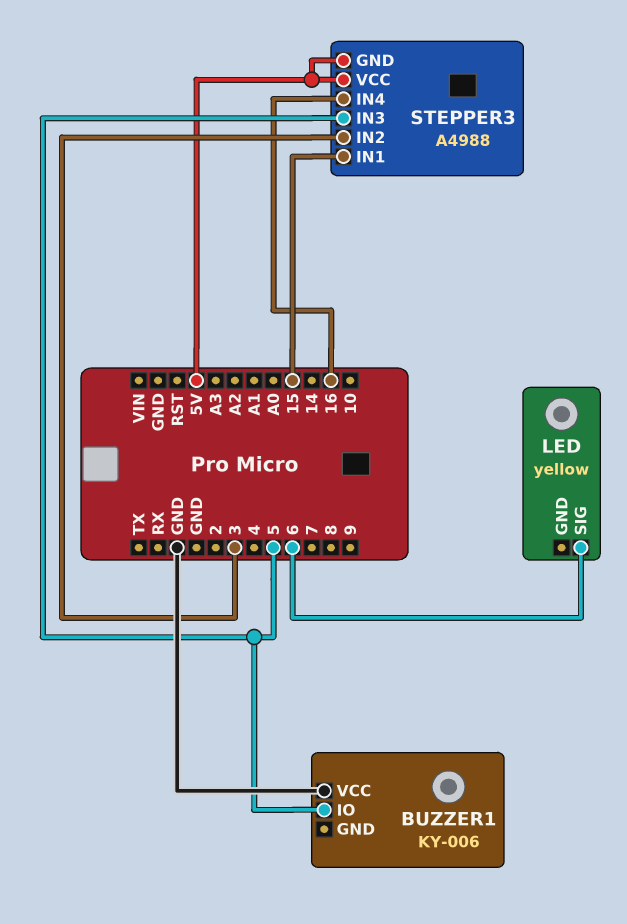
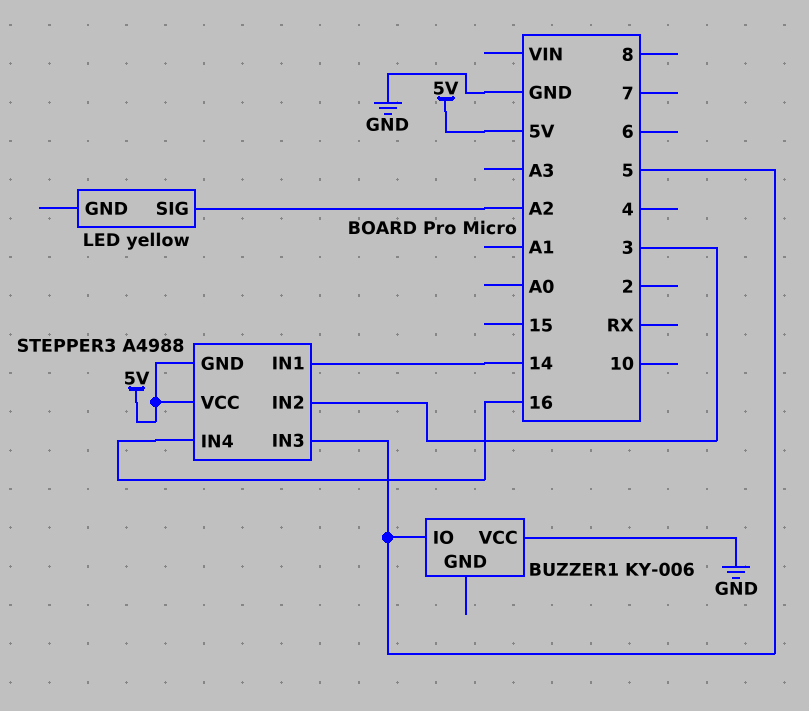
LED pin SIG: 6 -> A2
STEPPER3 pin IN1: 15 -> 14

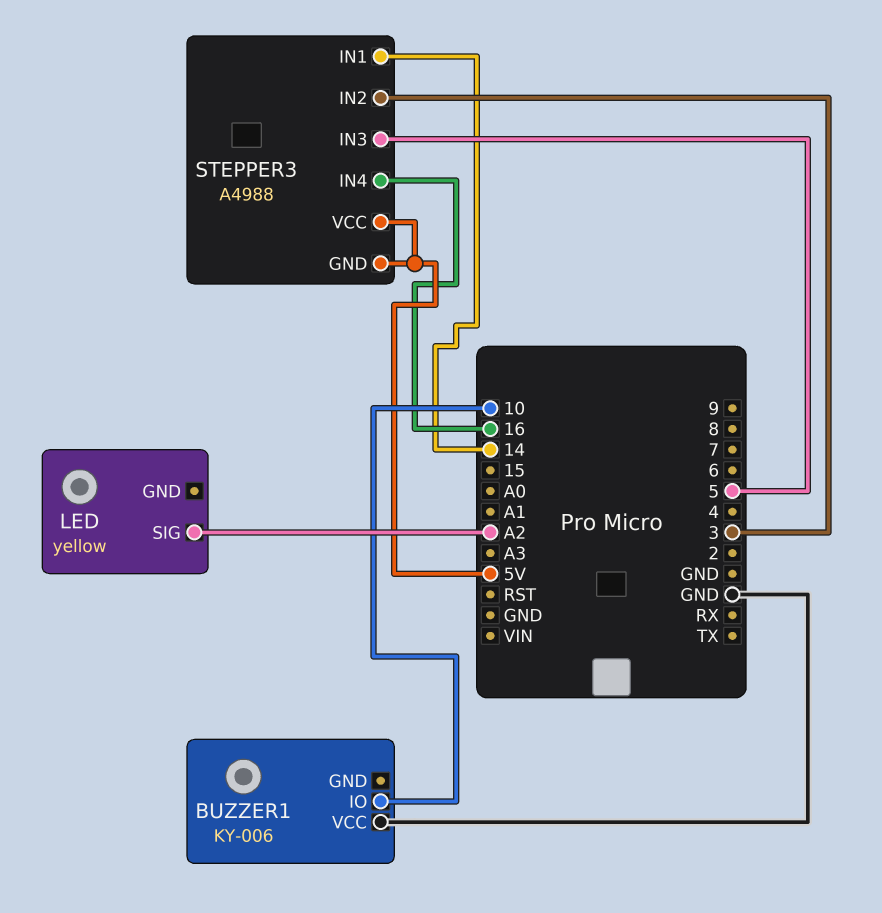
BUZZER1 pin IO: 5 -> 10

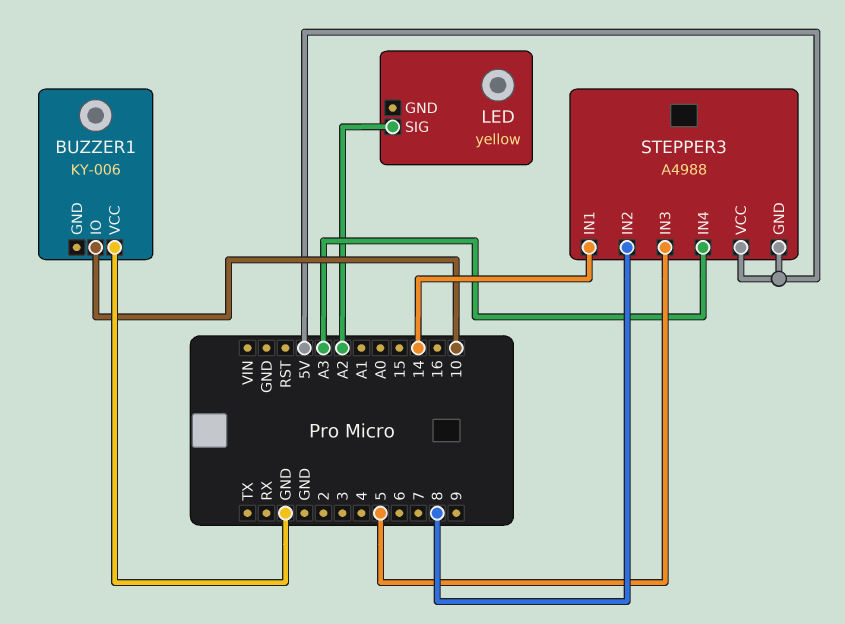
STEPPER3 pin IN2: 3 -> 8
STEPPER3 pin IN4: 16 -> A3

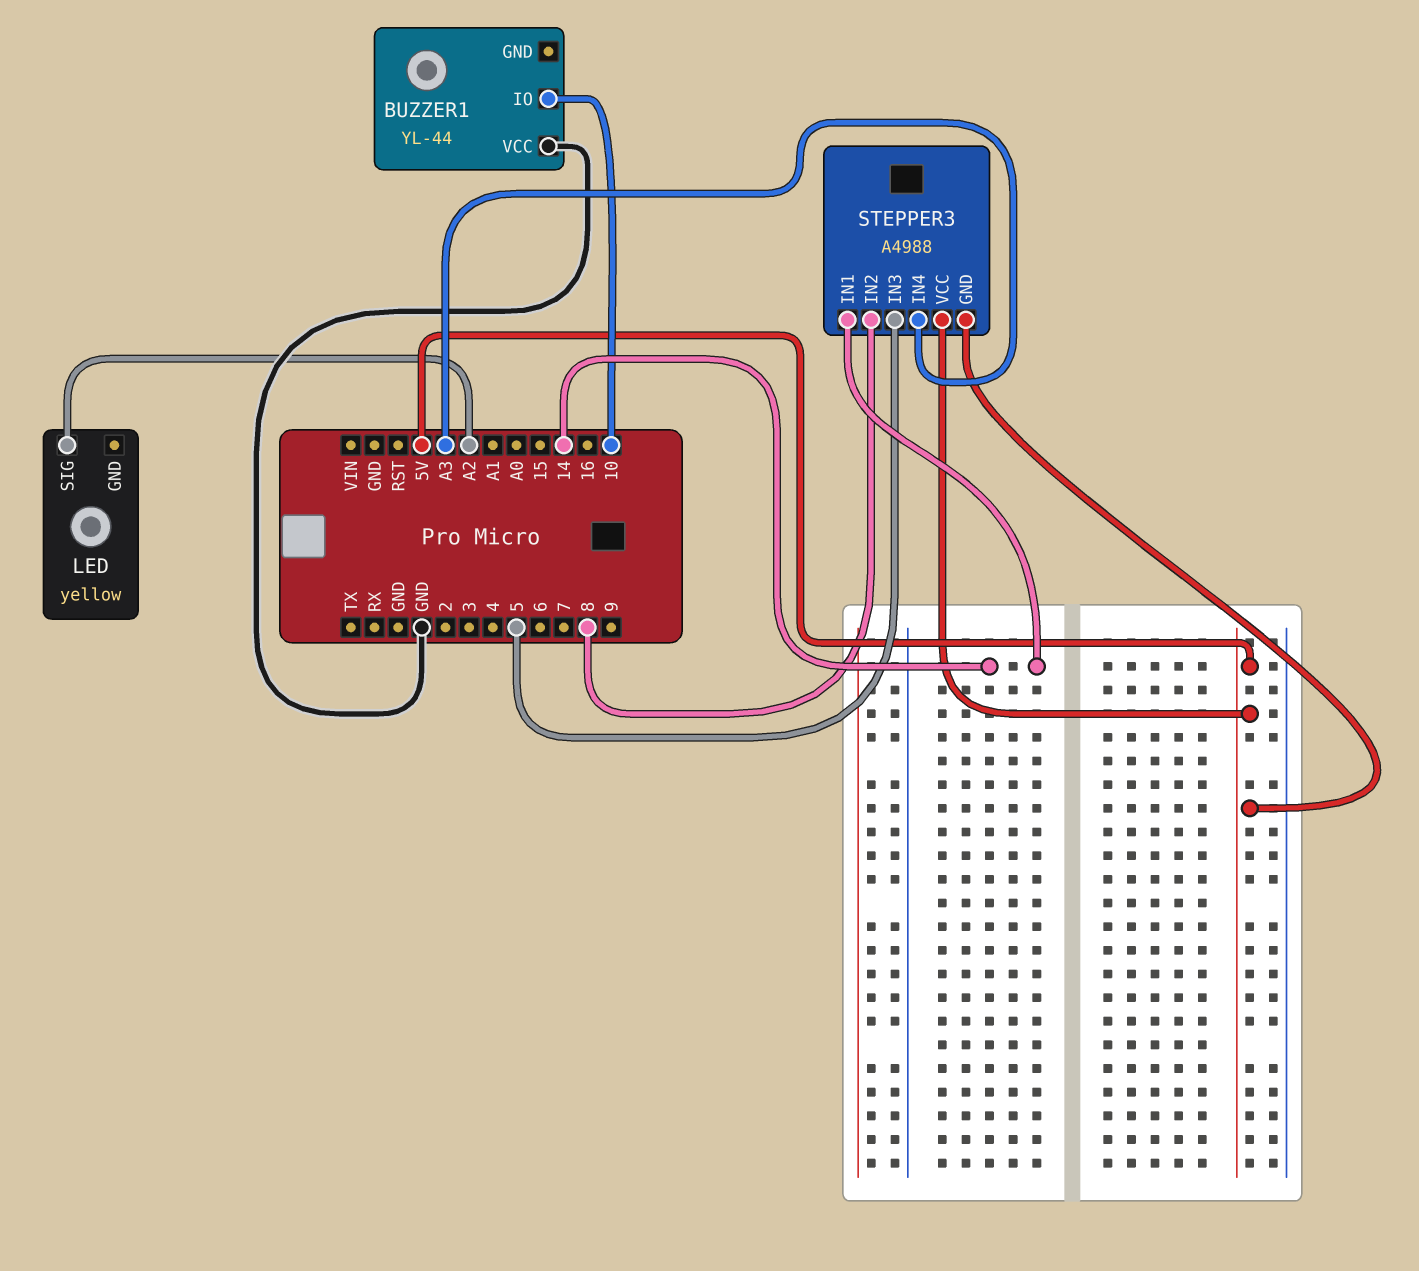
BUZZER1: KY-006 -> YL-44

